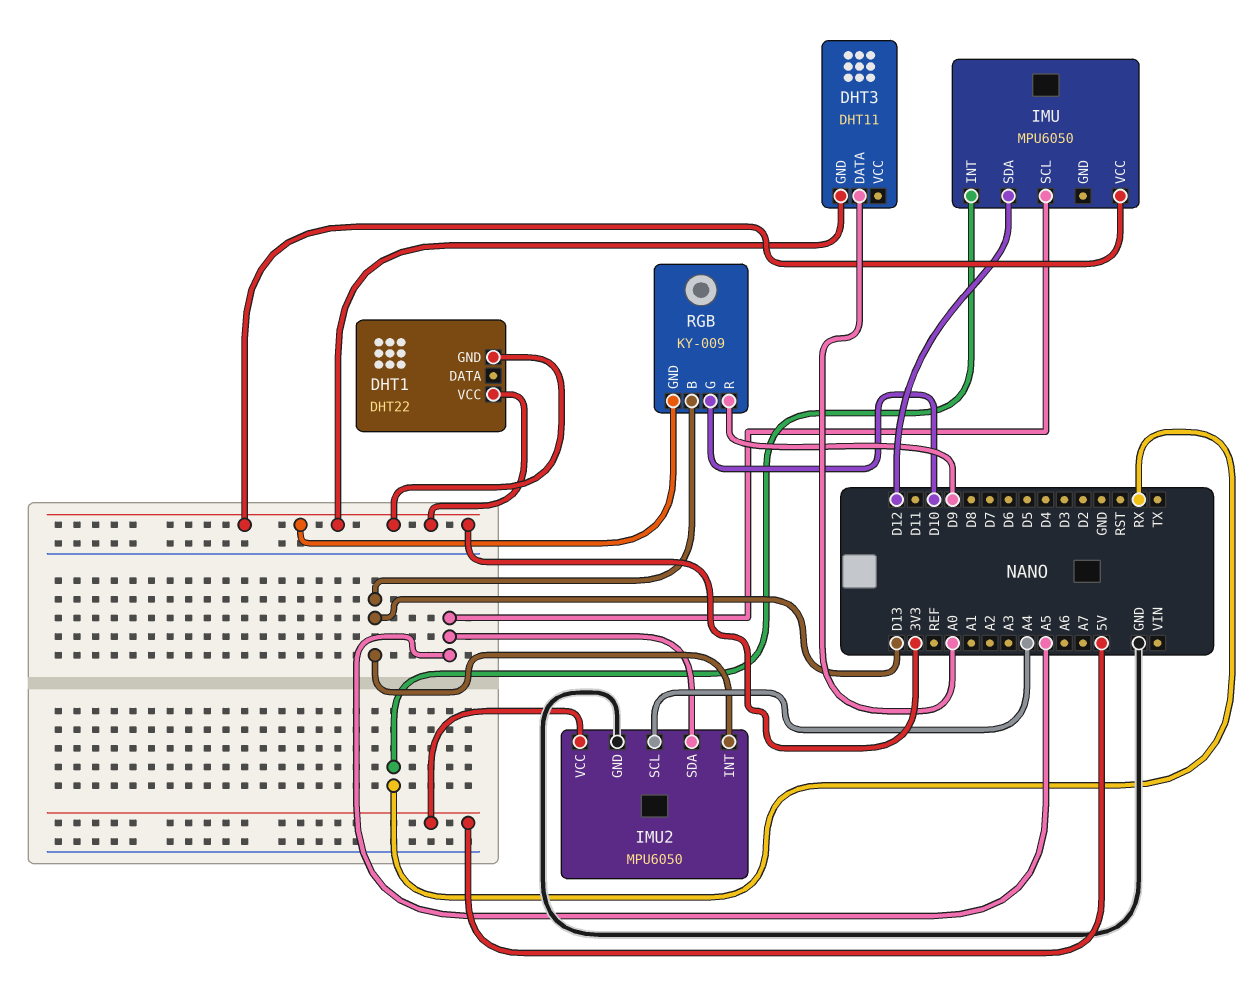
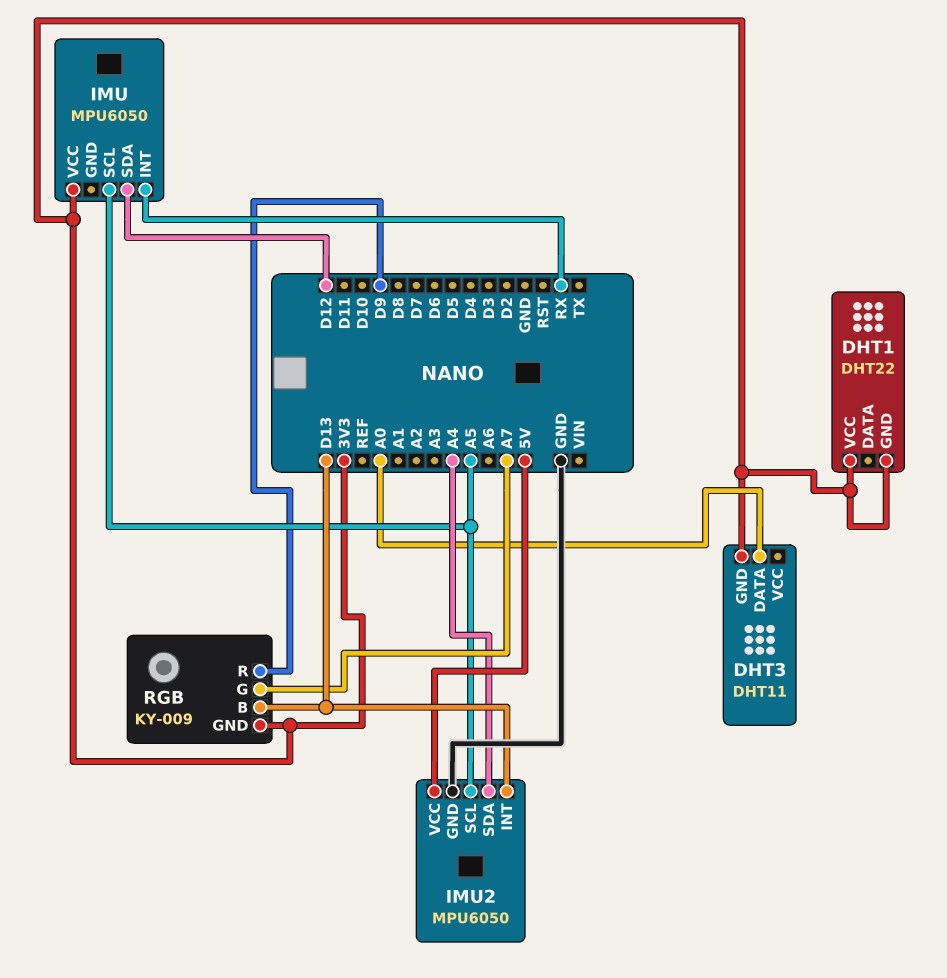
IMU2 pin SCL: A4 -> A5
IMU2 pin SDA: A5 -> A4
RGB pin G: D10 -> A7

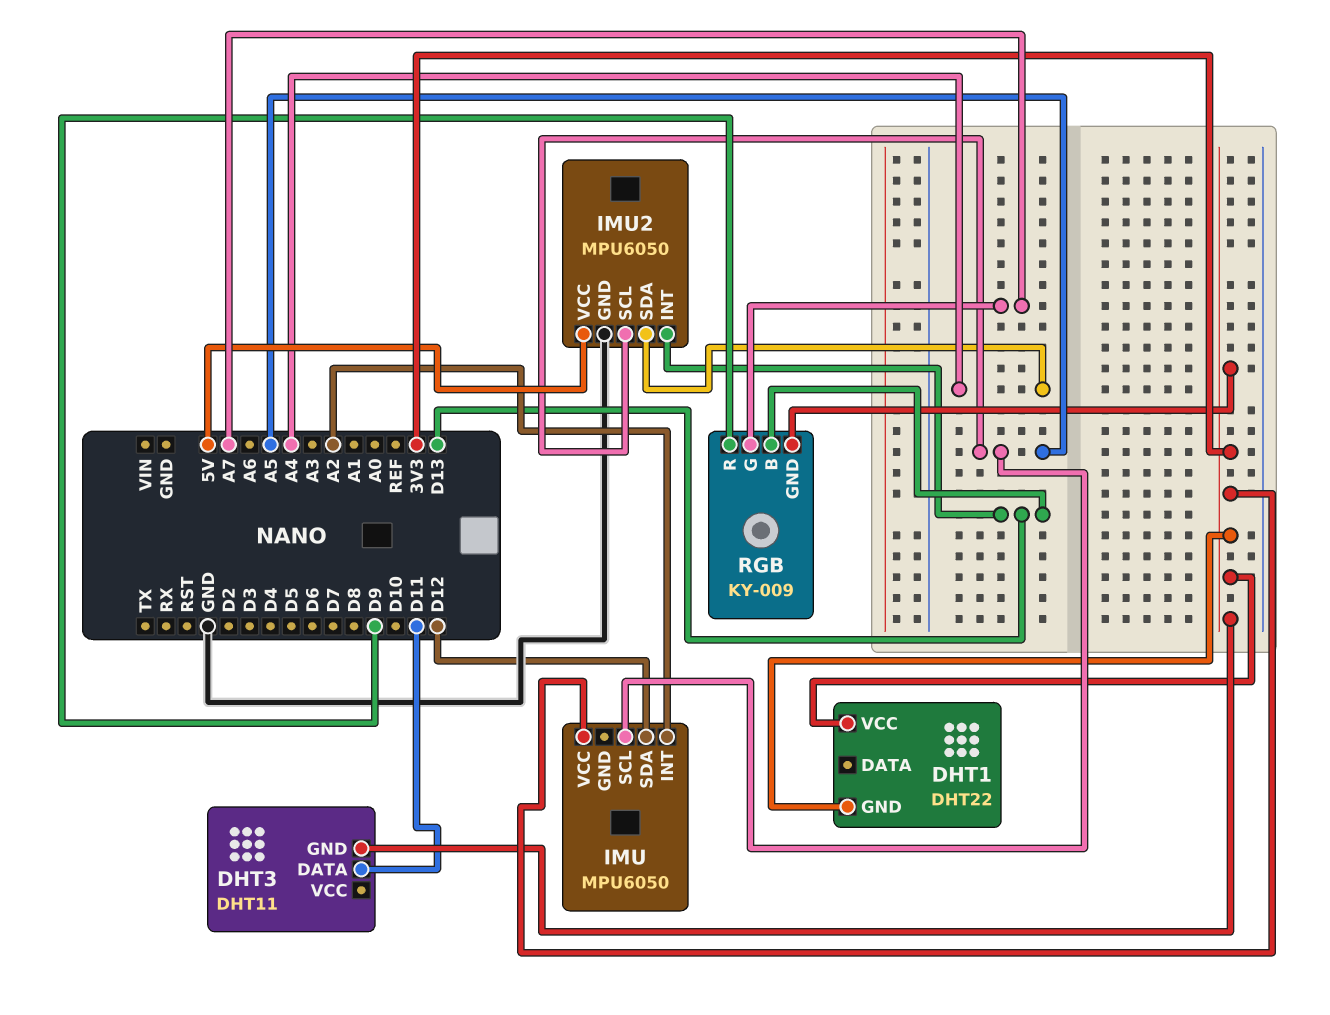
DHT3 pin DATA: A0 -> D11
IMU pin INT: RX -> A2

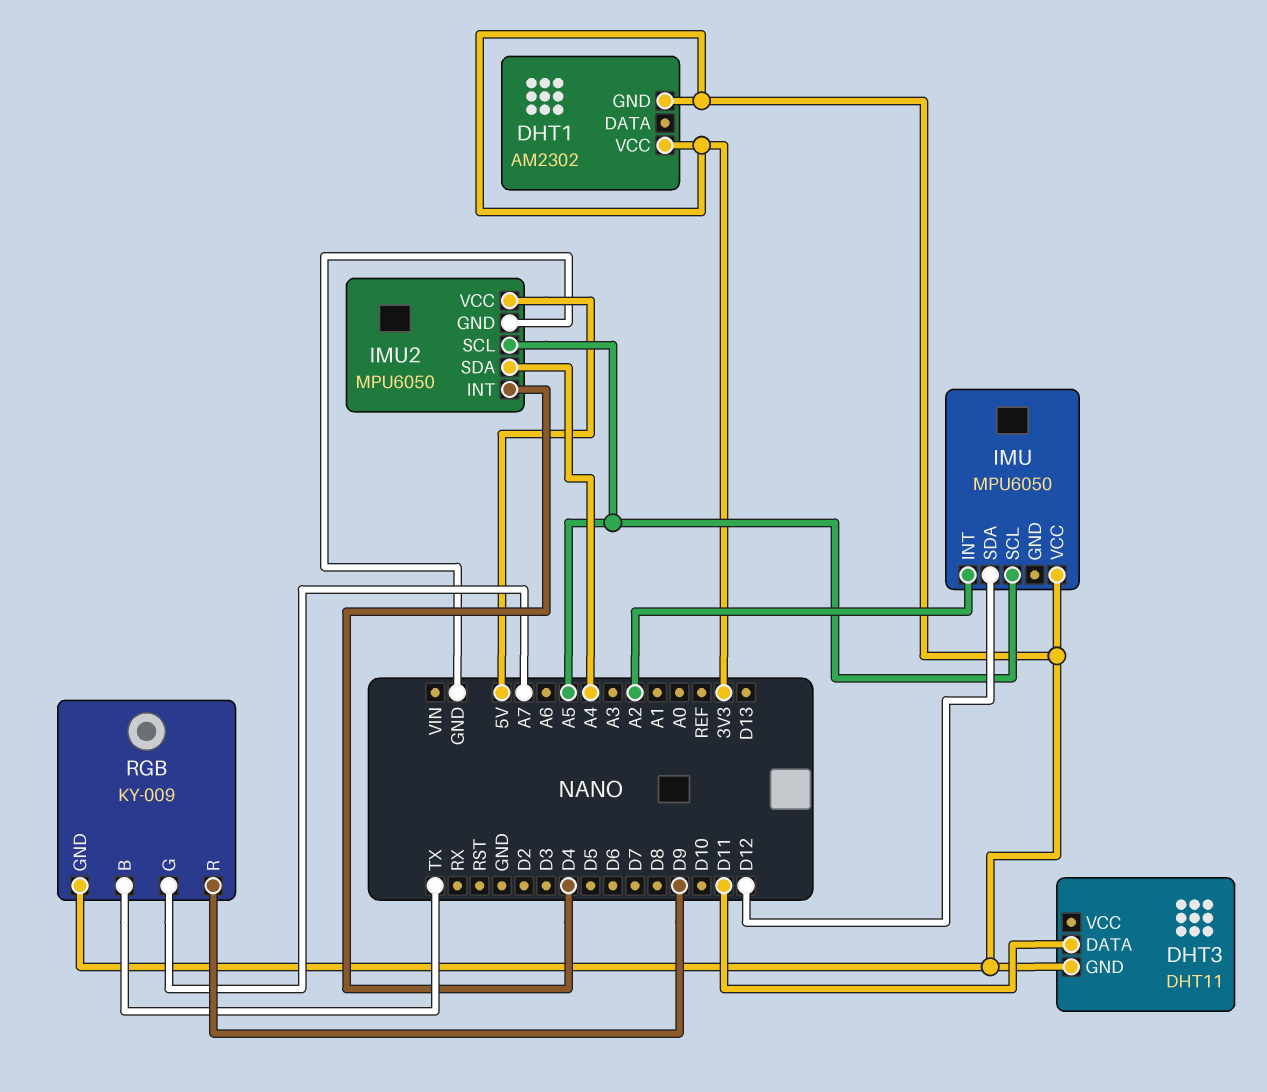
DHT1: DHT22 -> AM2302
IMU2 pin INT: D13 -> D4
RGB pin B: D13 -> TX

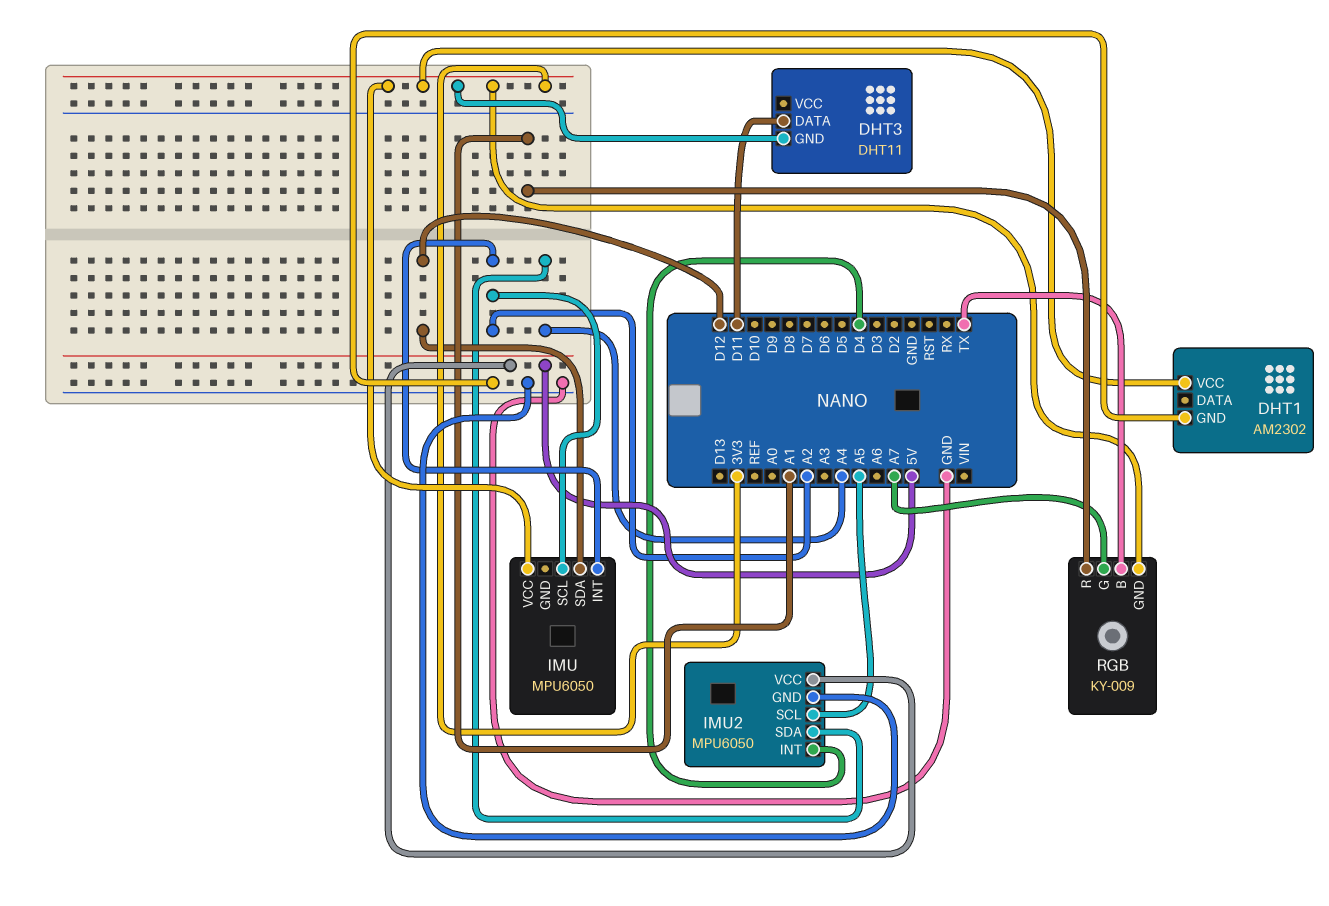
DHT1 pin GND: 3V3 -> GND
IMU pin SCL: A5 -> A2
RGB pin R: D9 -> A1

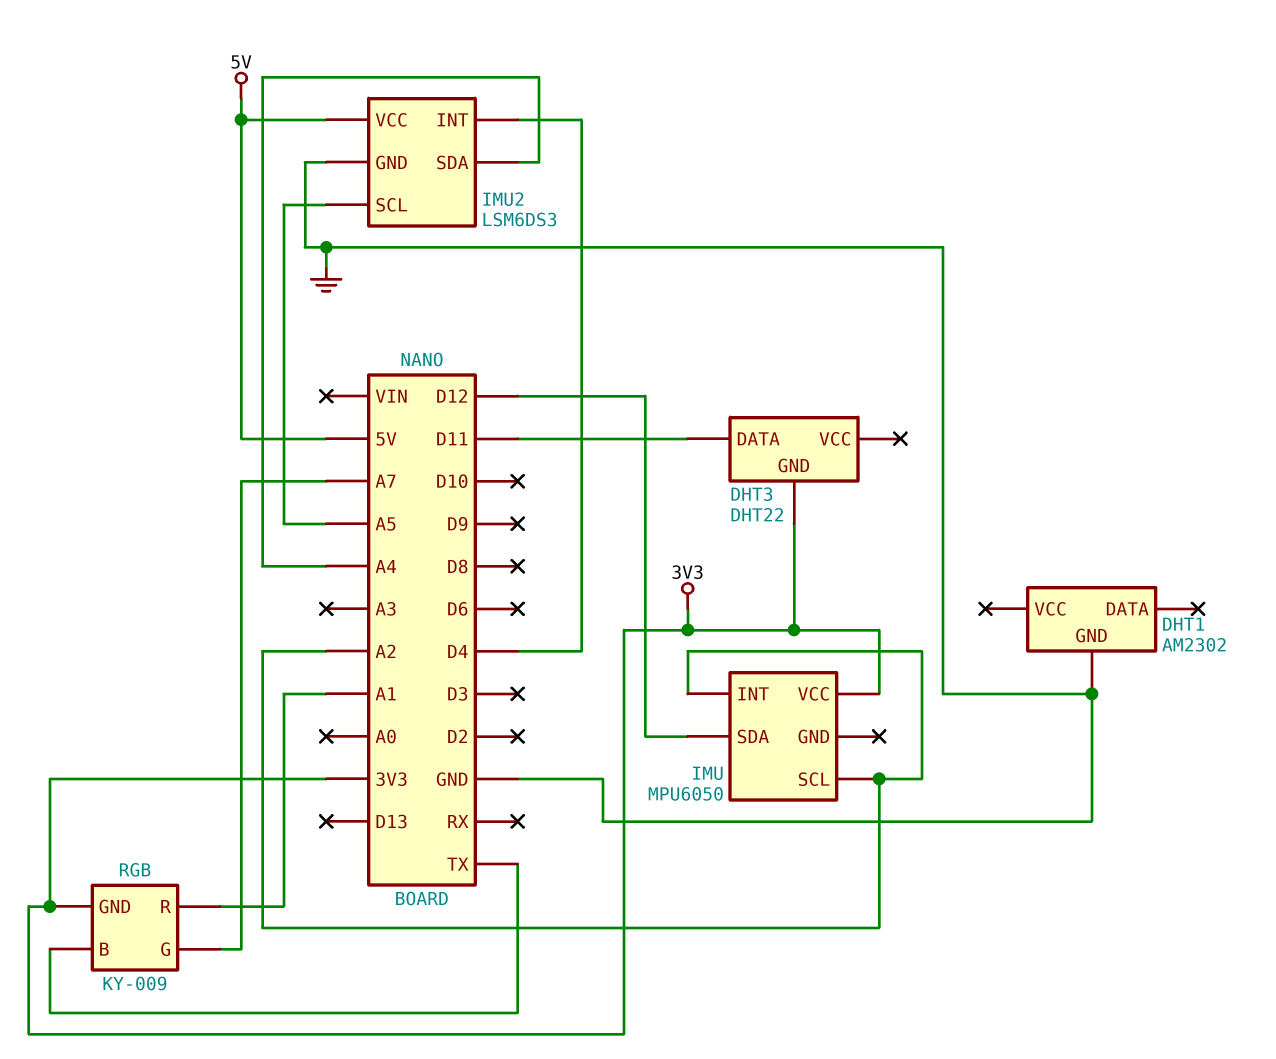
DHT1 pin VCC: 3V3 -> none
DHT3: DHT11 -> DHT22
IMU2: MPU6050 -> LSM6DS3

